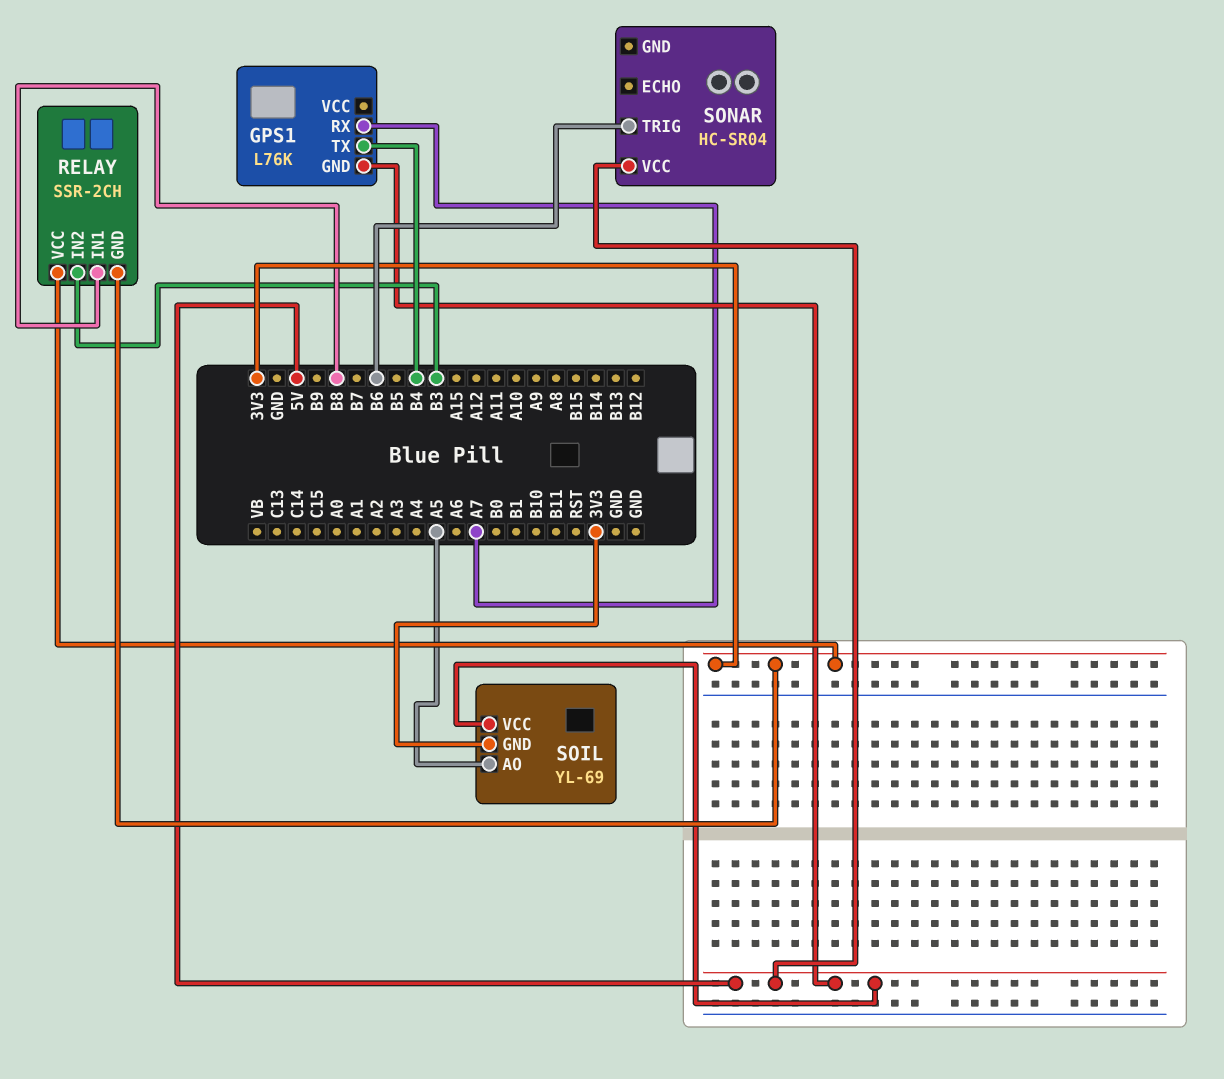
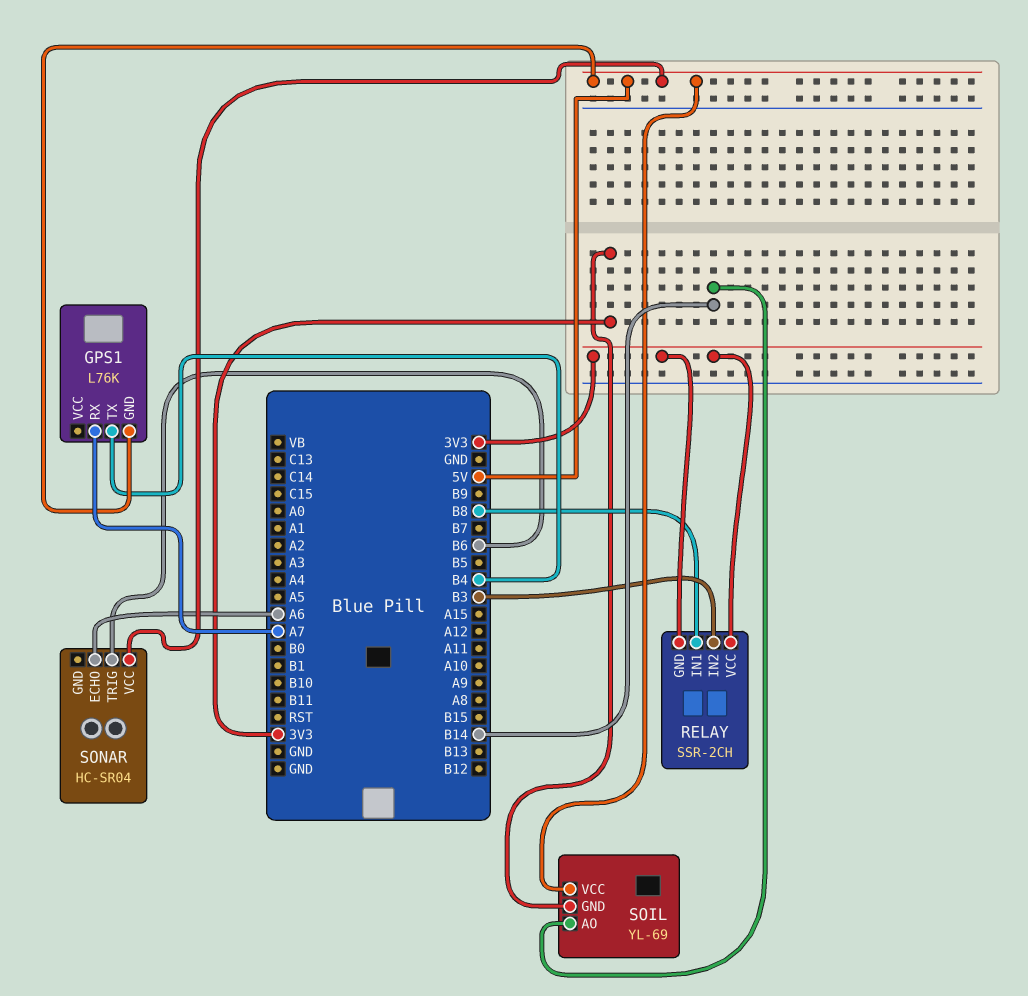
SOIL pin AO: A5 -> B14
SONAR pin ECHO: none -> A6

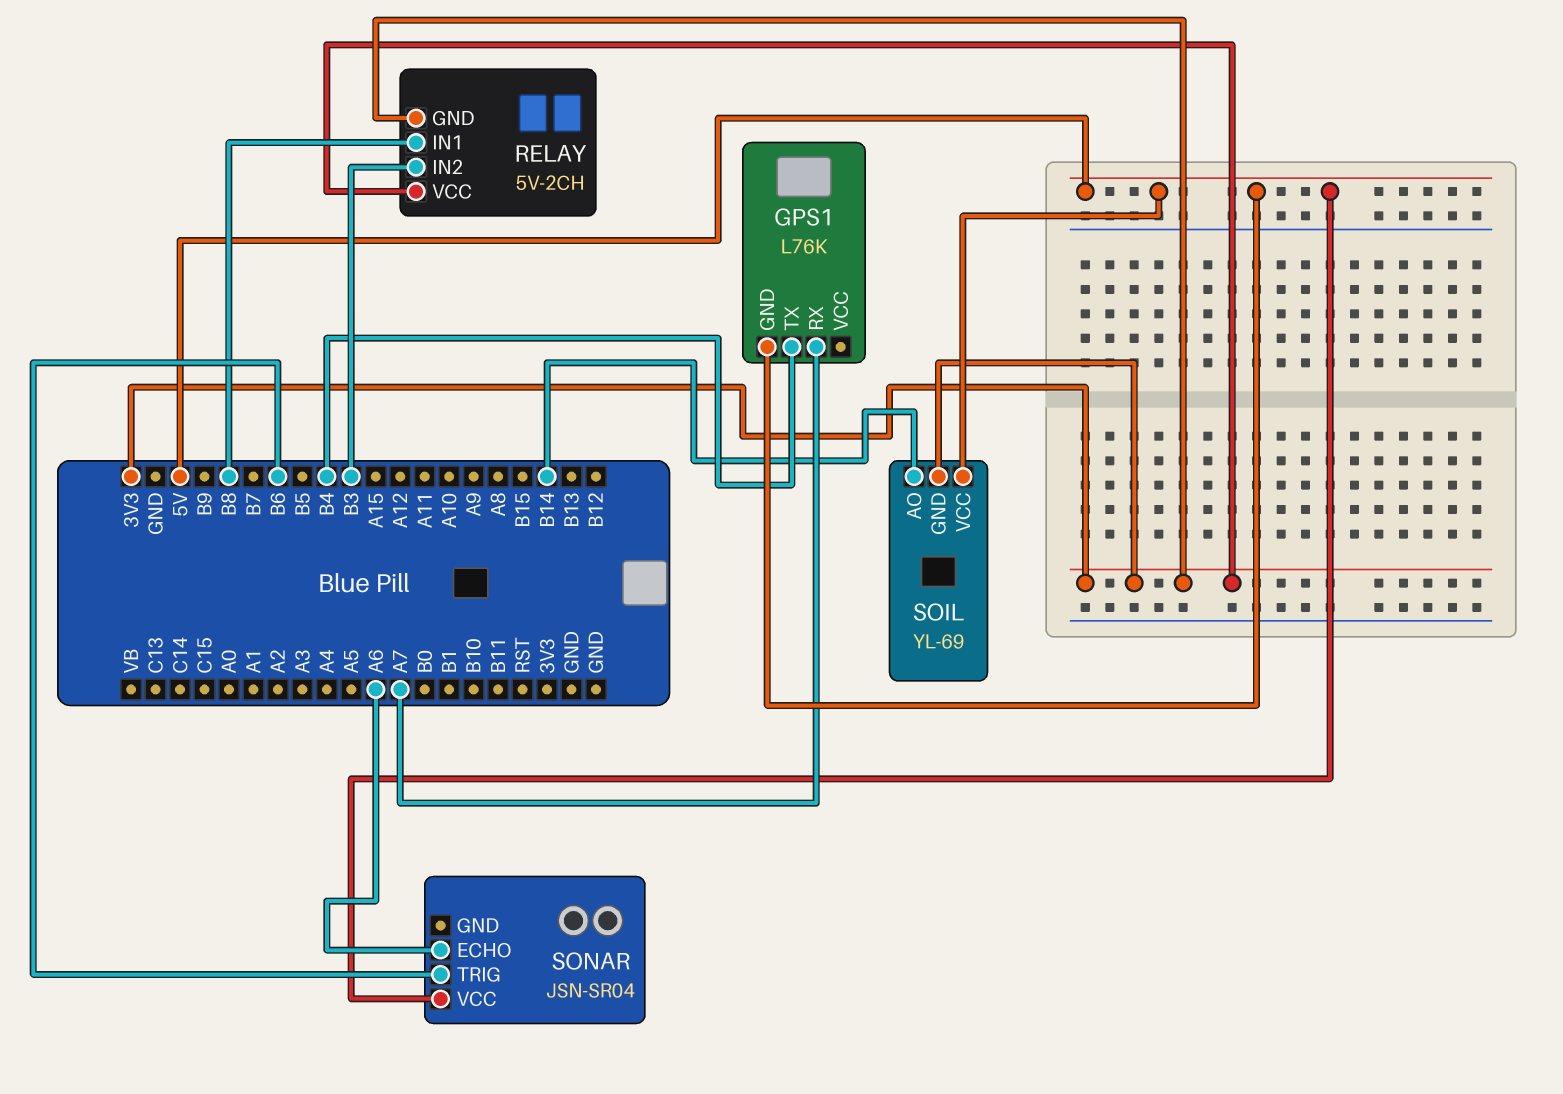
RELAY: SSR-2CH -> 5V-2CH
SONAR: HC-SR04 -> JSN-SR04

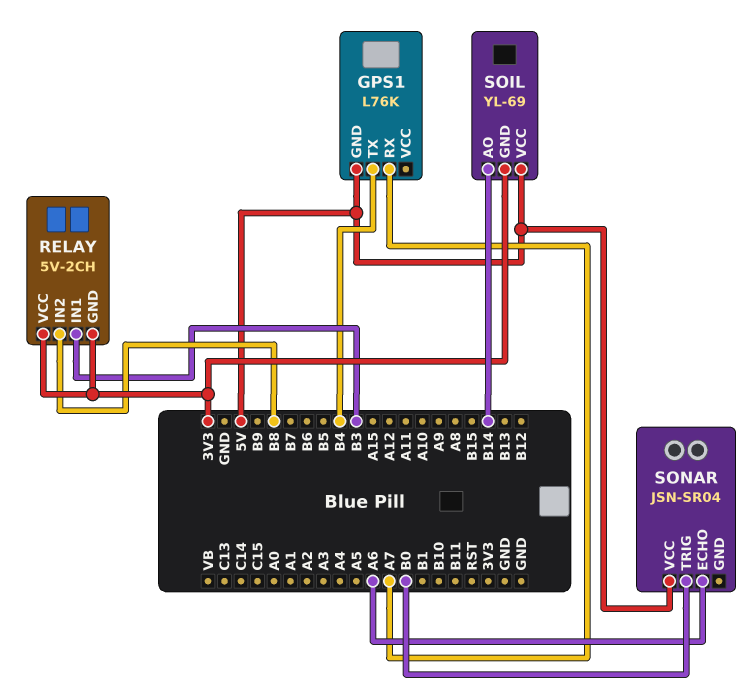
RELAY pin IN1: B8 -> B3
RELAY pin IN2: B3 -> B8
SONAR pin TRIG: B6 -> B0

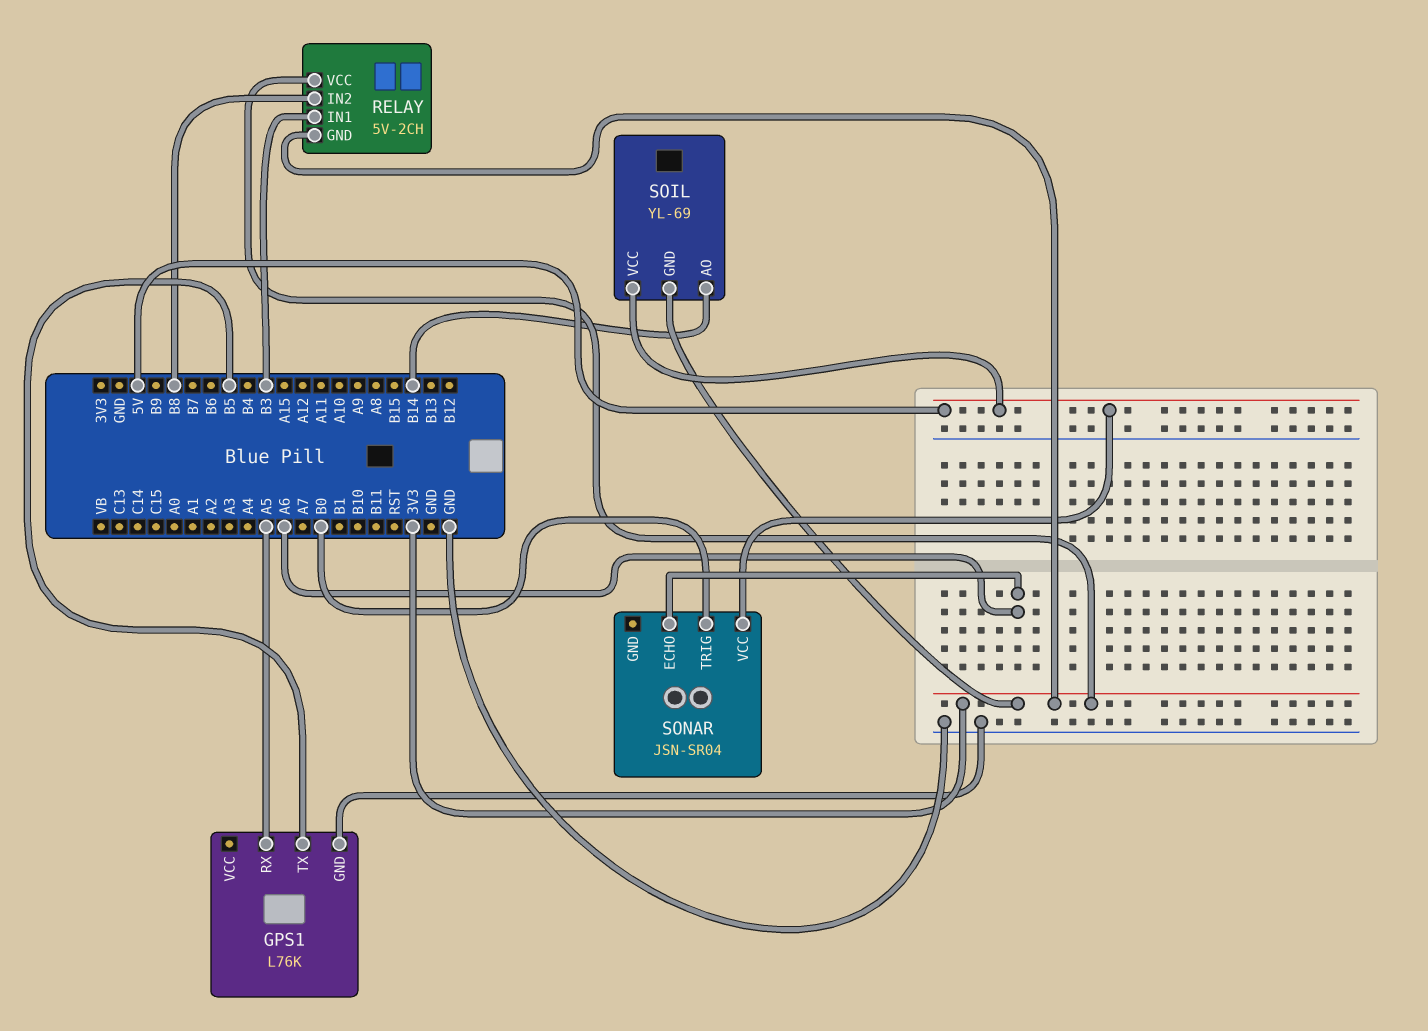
GPS1 pin GND: 5V -> GND
GPS1 pin RX: A7 -> A5
GPS1 pin TX: B4 -> B5

